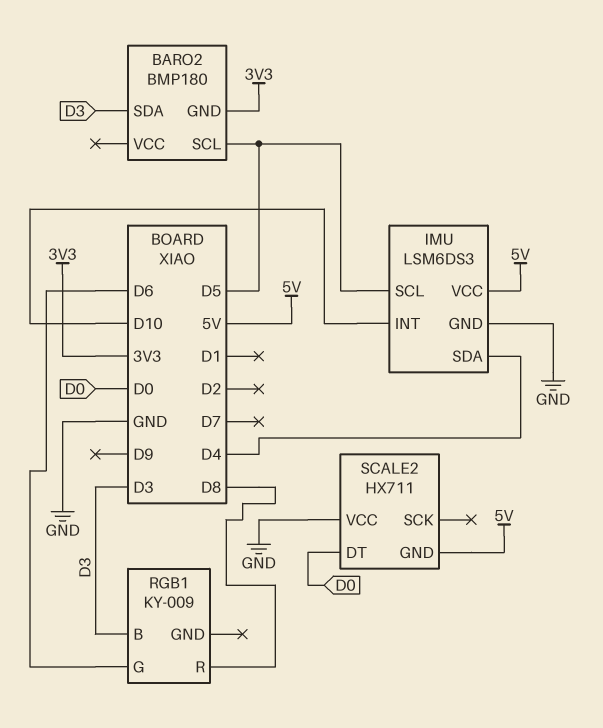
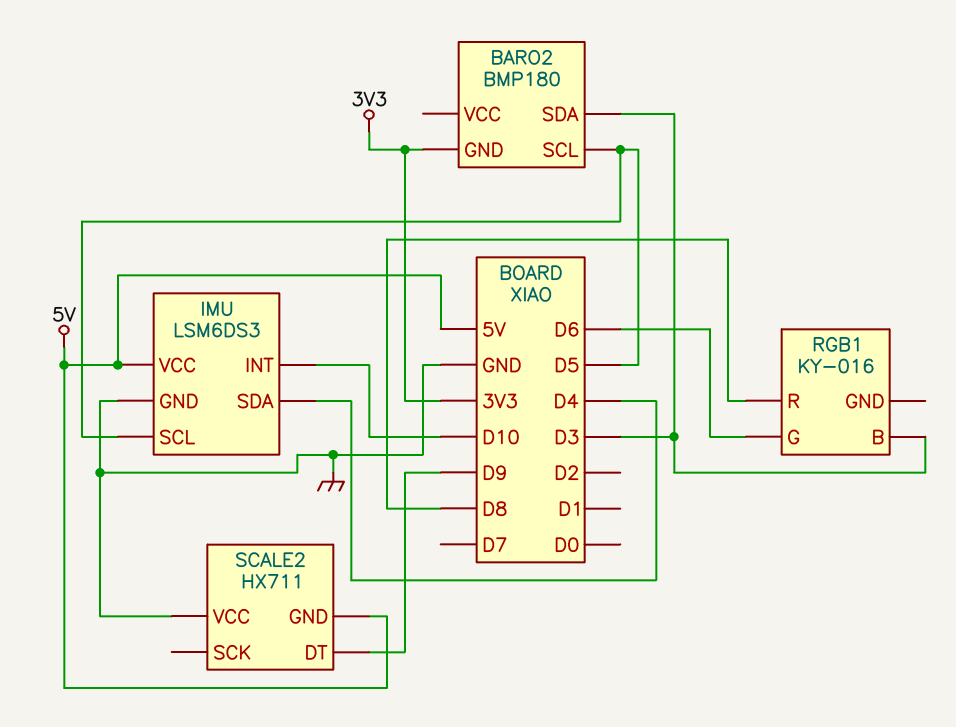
RGB1: KY-009 -> KY-016
SCALE2 pin DT: D0 -> D9

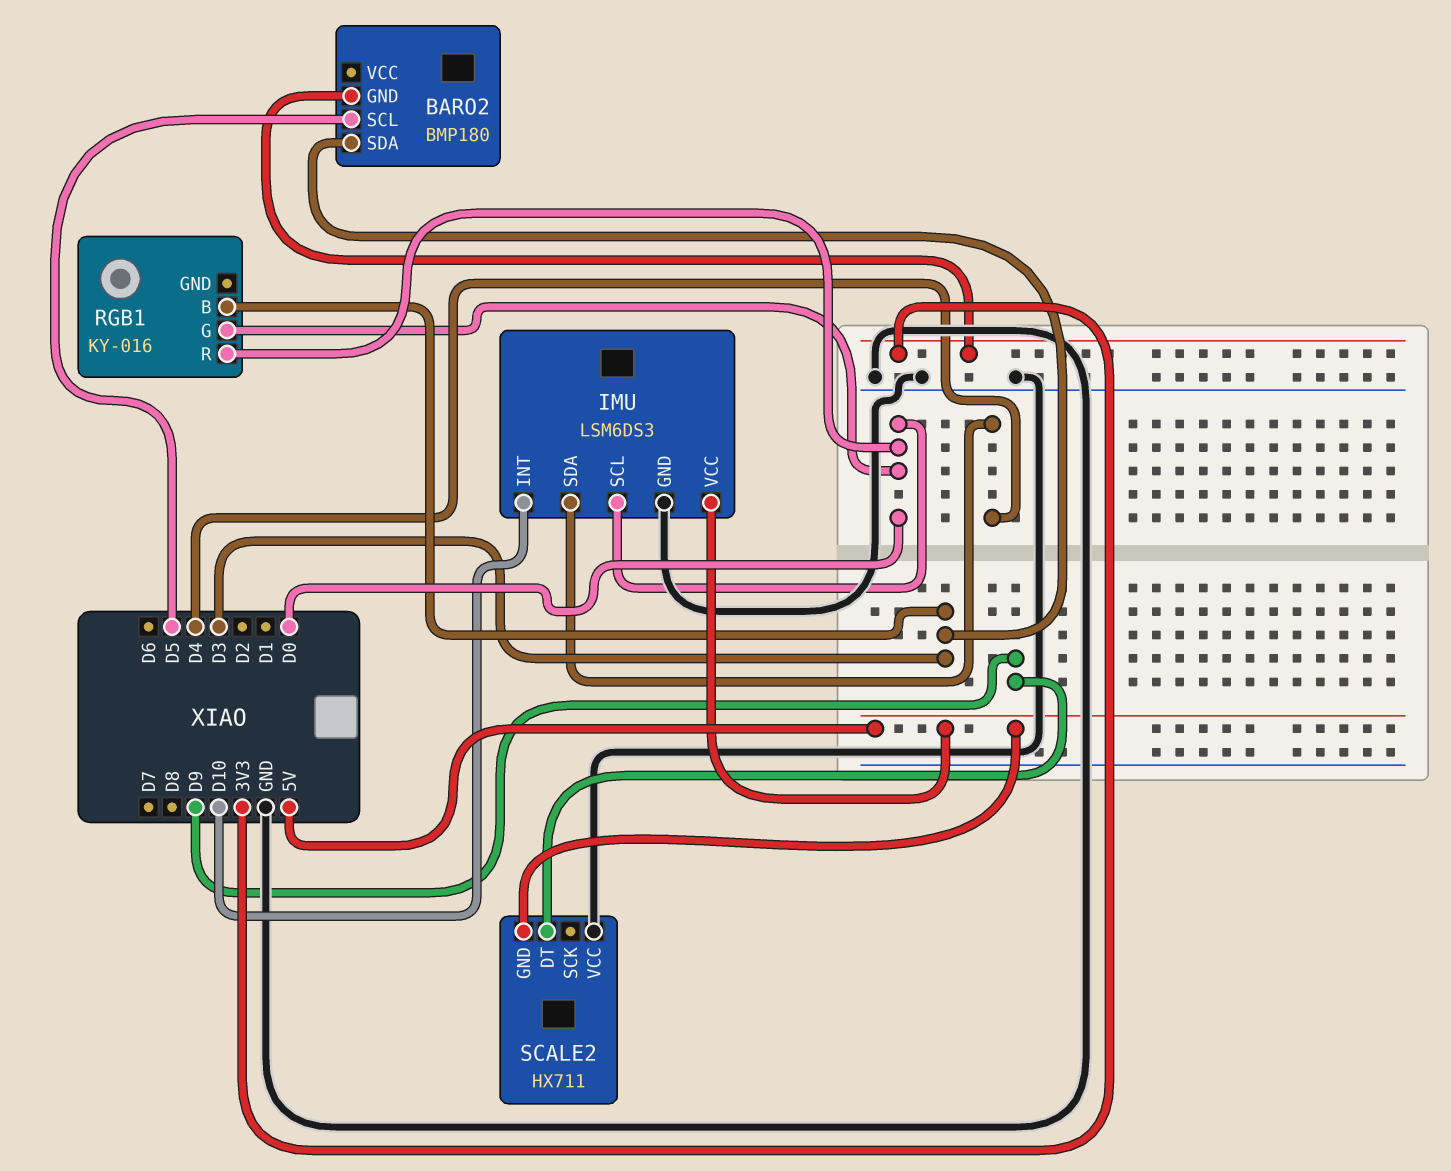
IMU pin SCL: D5 -> D0
RGB1 pin G: D6 -> D0
RGB1 pin R: D8 -> D0

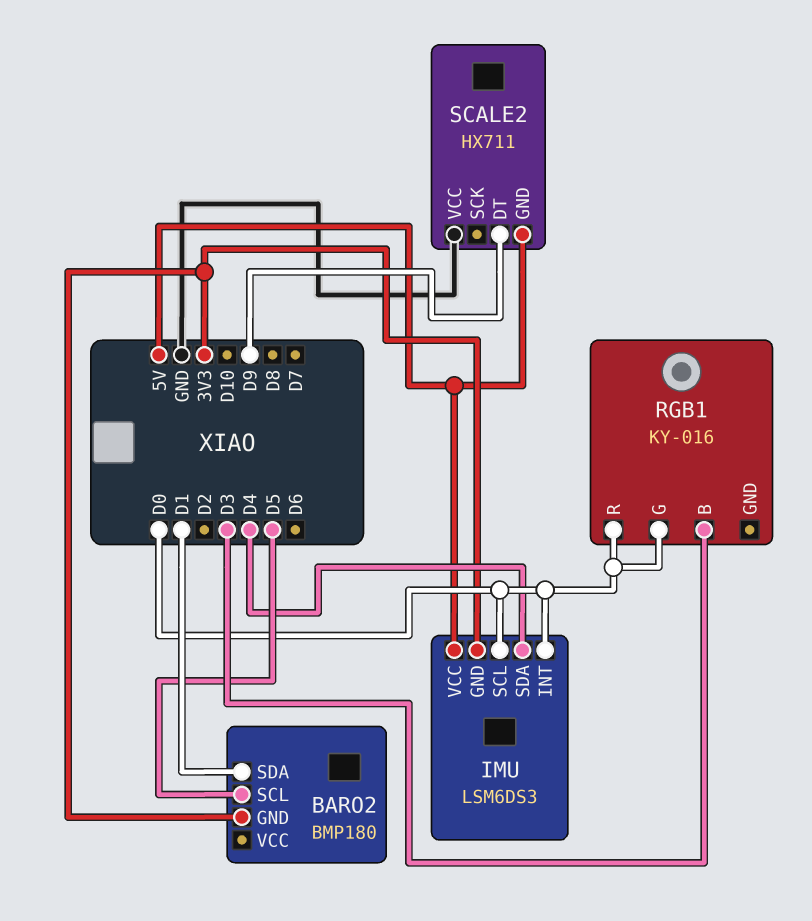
BARO2 pin SDA: D3 -> D1
IMU pin GND: GND -> 3V3
IMU pin INT: D10 -> D0

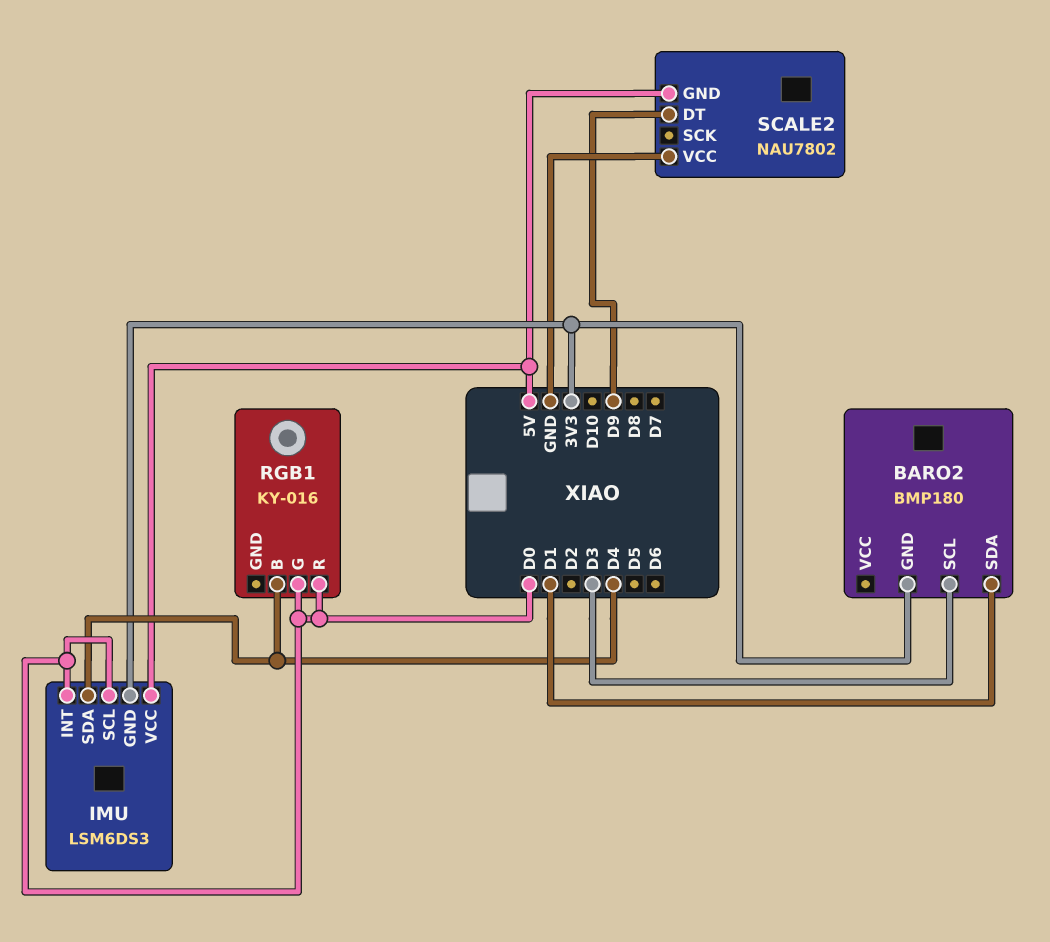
BARO2 pin SCL: D5 -> D3
RGB1 pin B: D3 -> D4
SCALE2: HX711 -> NAU7802

